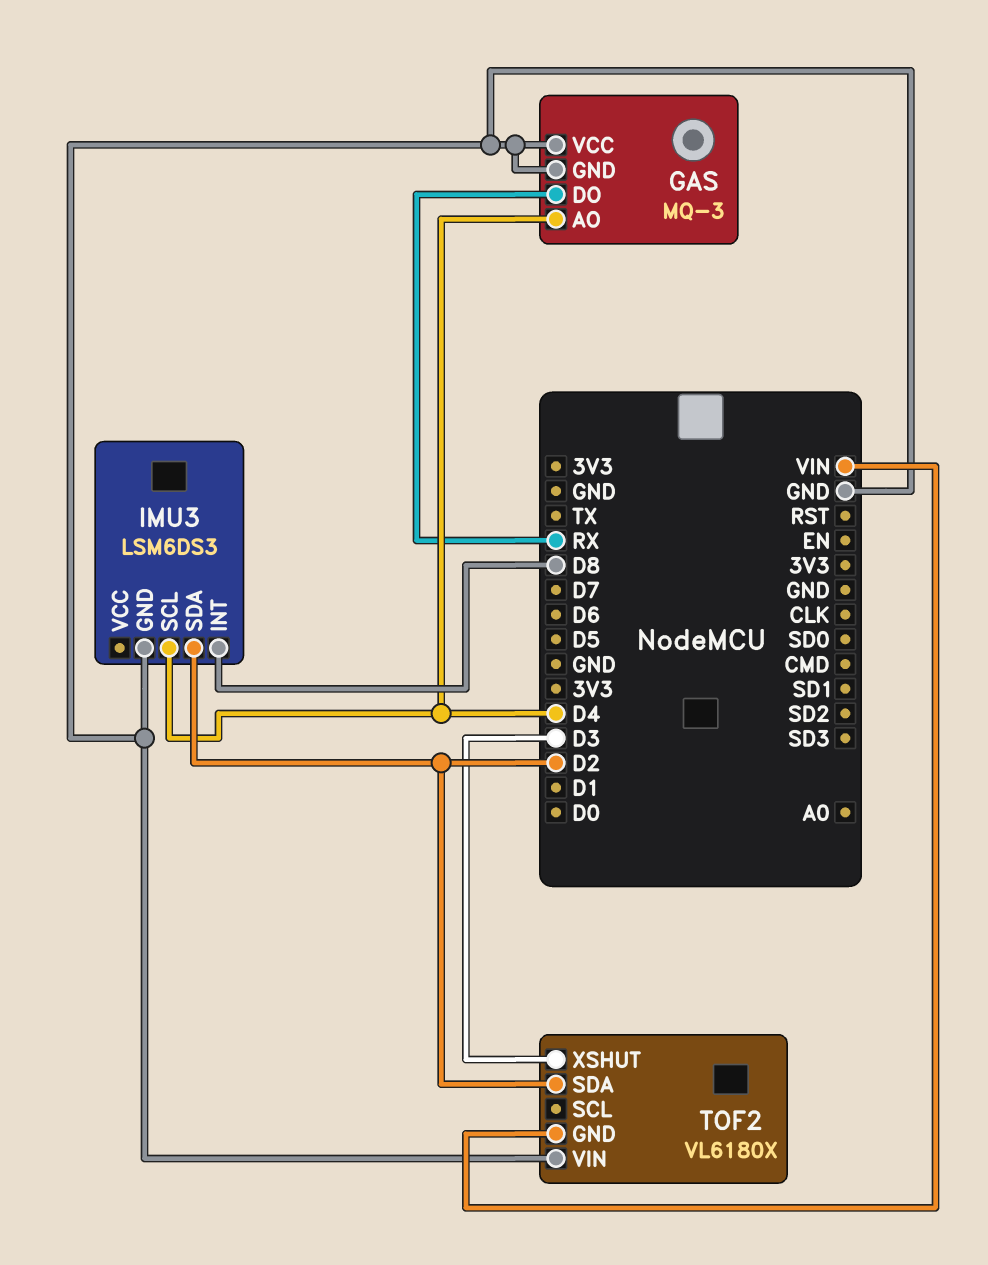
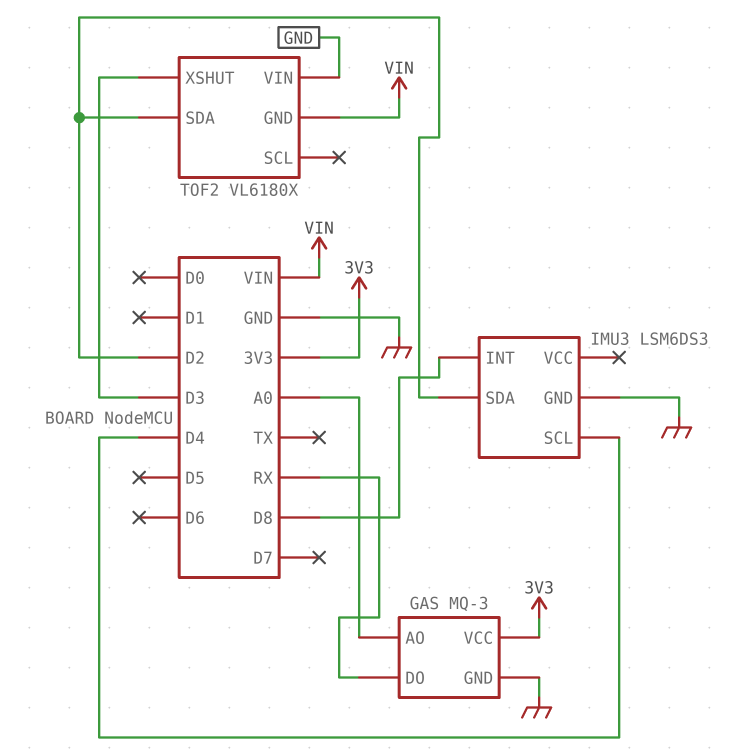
GAS pin AO: D4 -> A0
GAS pin VCC: GND -> 3V3

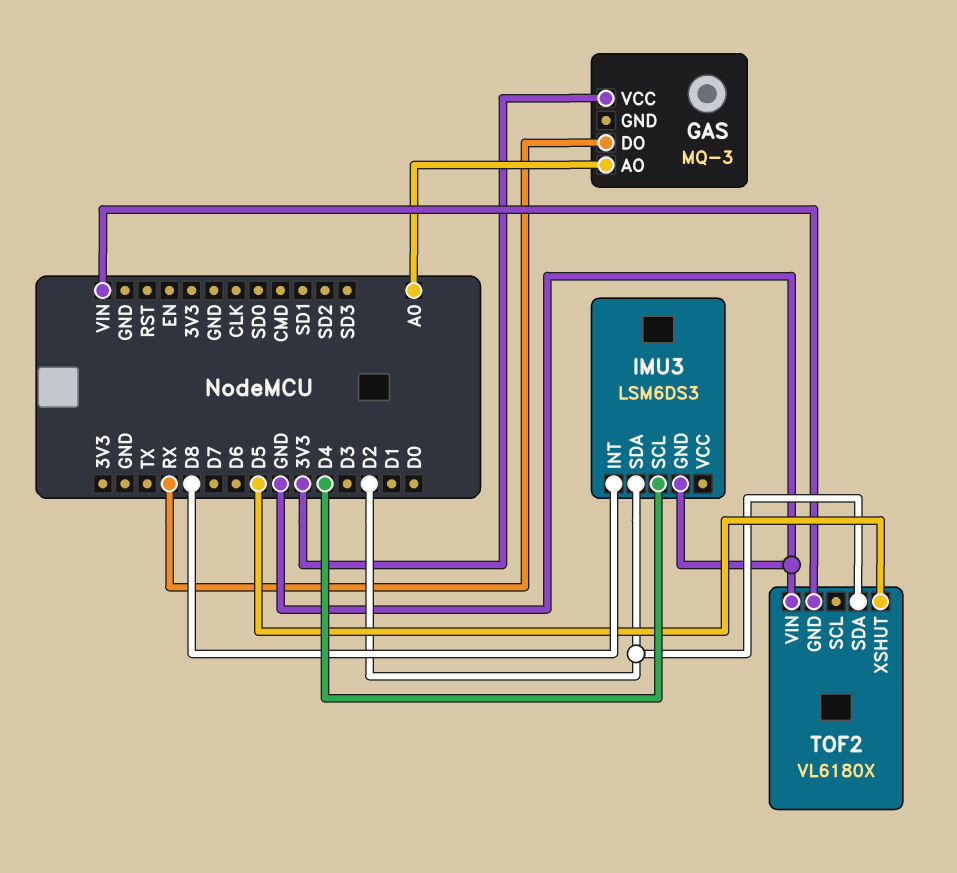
GAS pin GND: GND -> none
TOF2 pin XSHUT: D3 -> D5

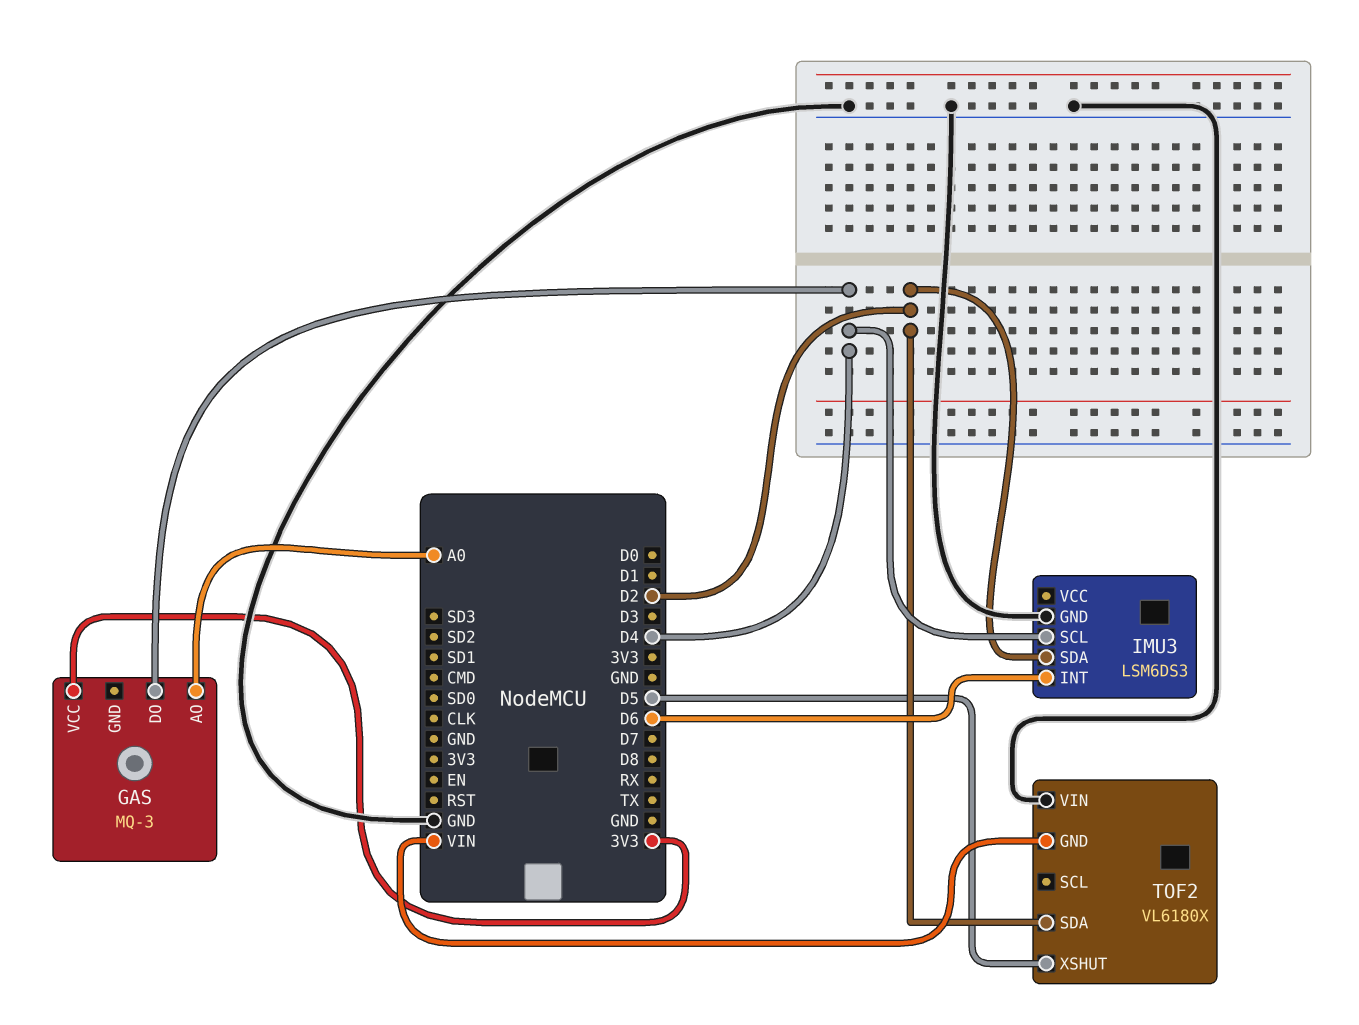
GAS pin DO: RX -> D4
IMU3 pin INT: D8 -> D6

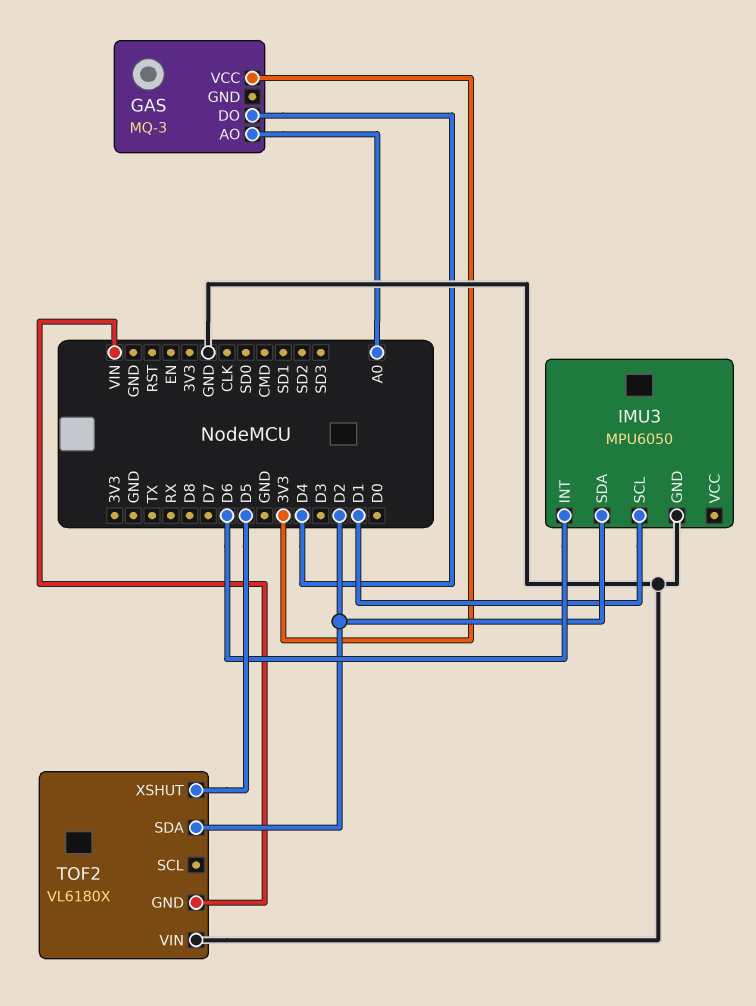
IMU3: LSM6DS3 -> MPU6050
IMU3 pin SCL: D4 -> D1

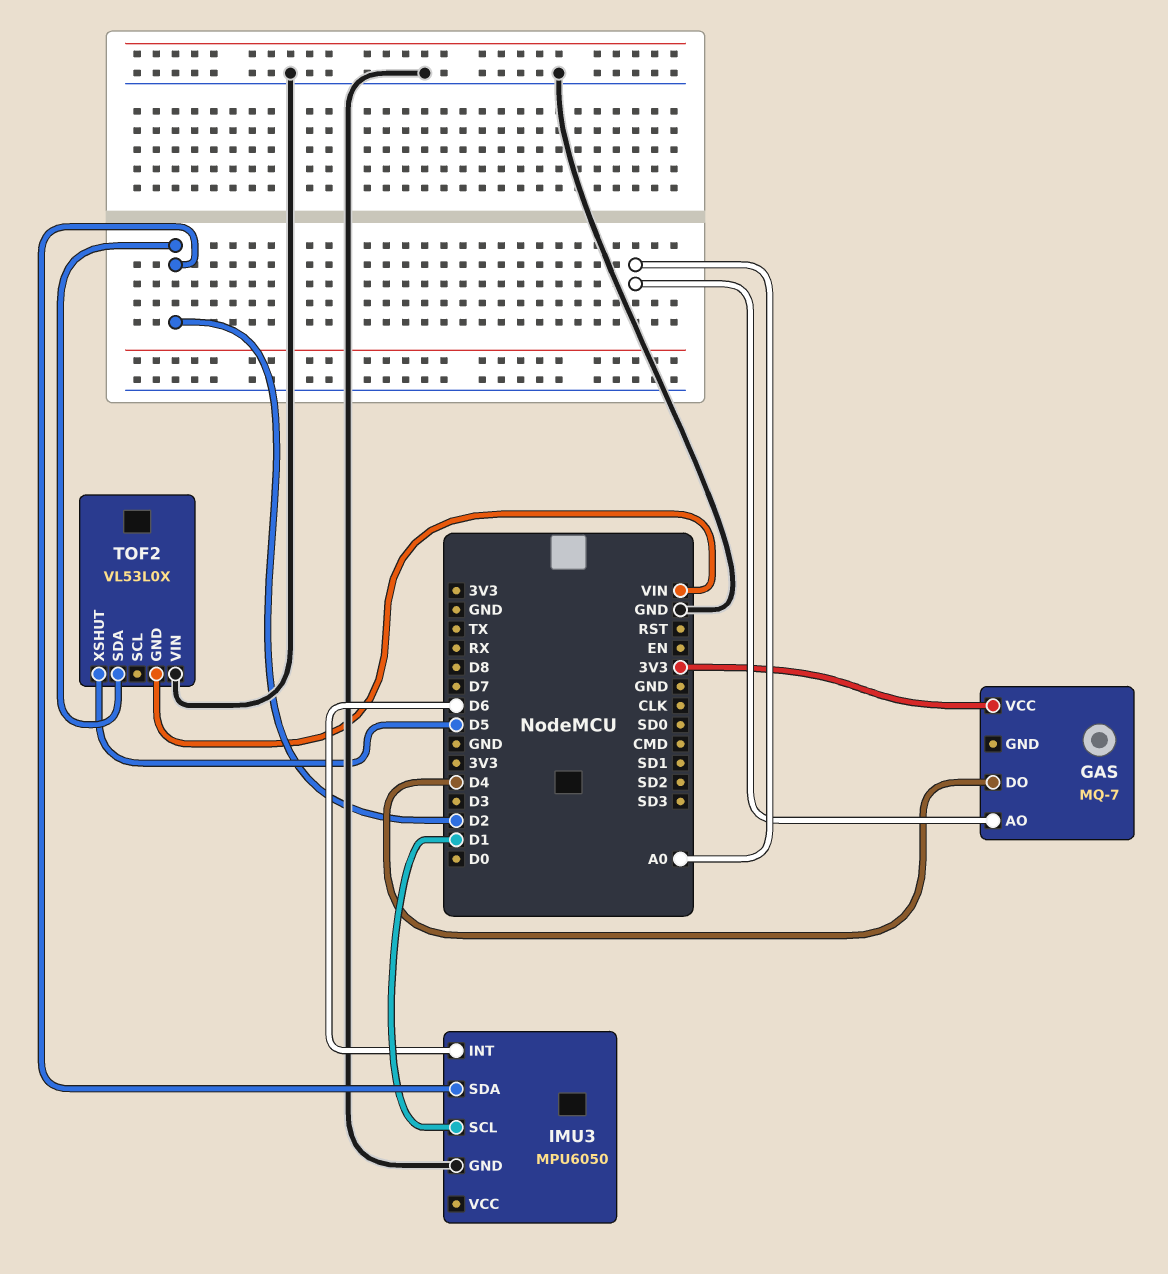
GAS: MQ-3 -> MQ-7
TOF2: VL6180X -> VL53L0X

